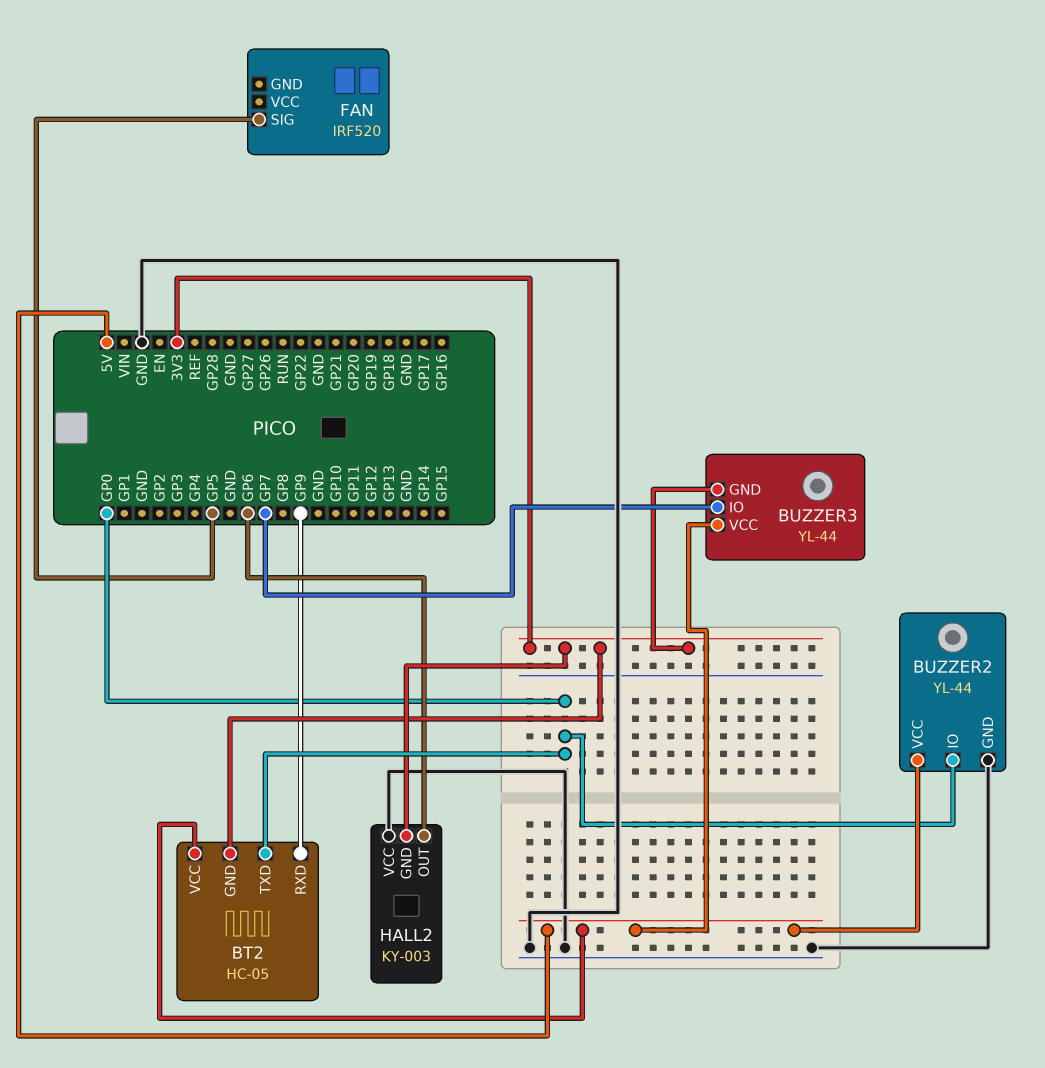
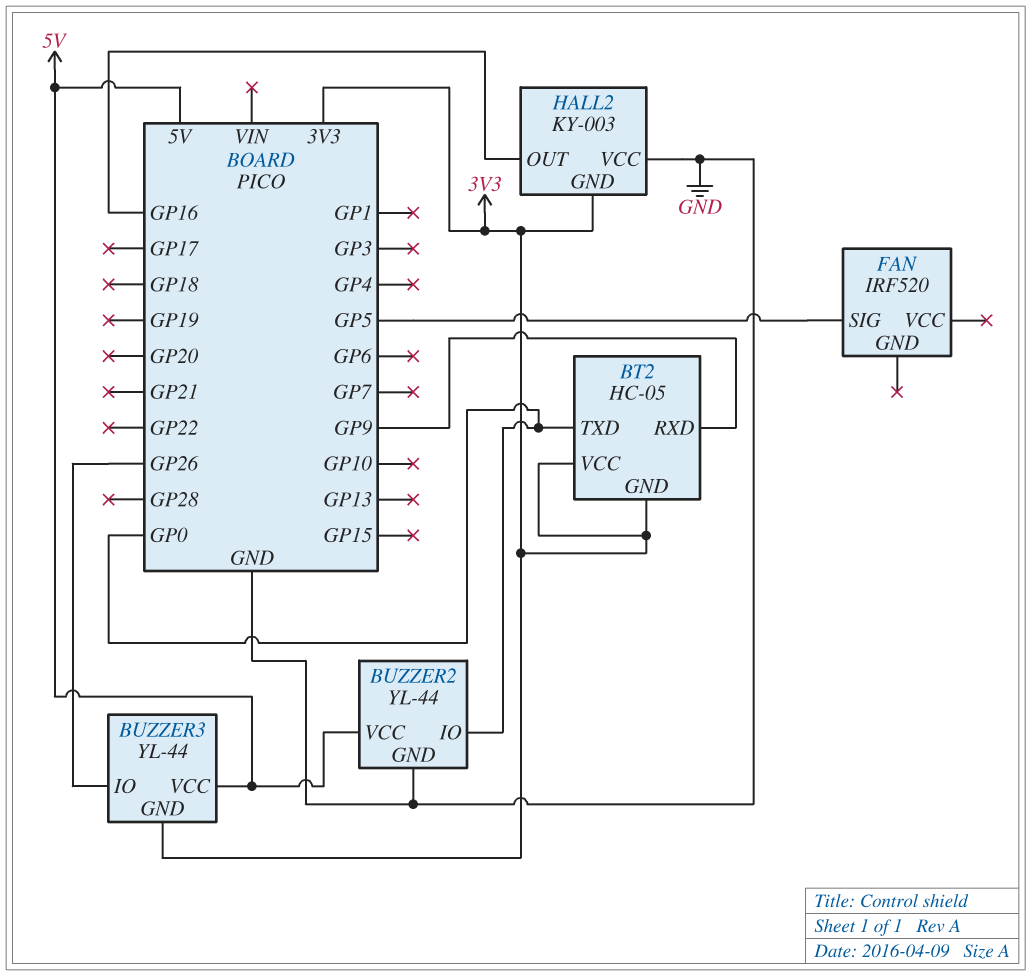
BT2 pin VCC: 5V -> 3V3
BUZZER3 pin IO: GP7 -> GP26
HALL2 pin OUT: GP6 -> GP16

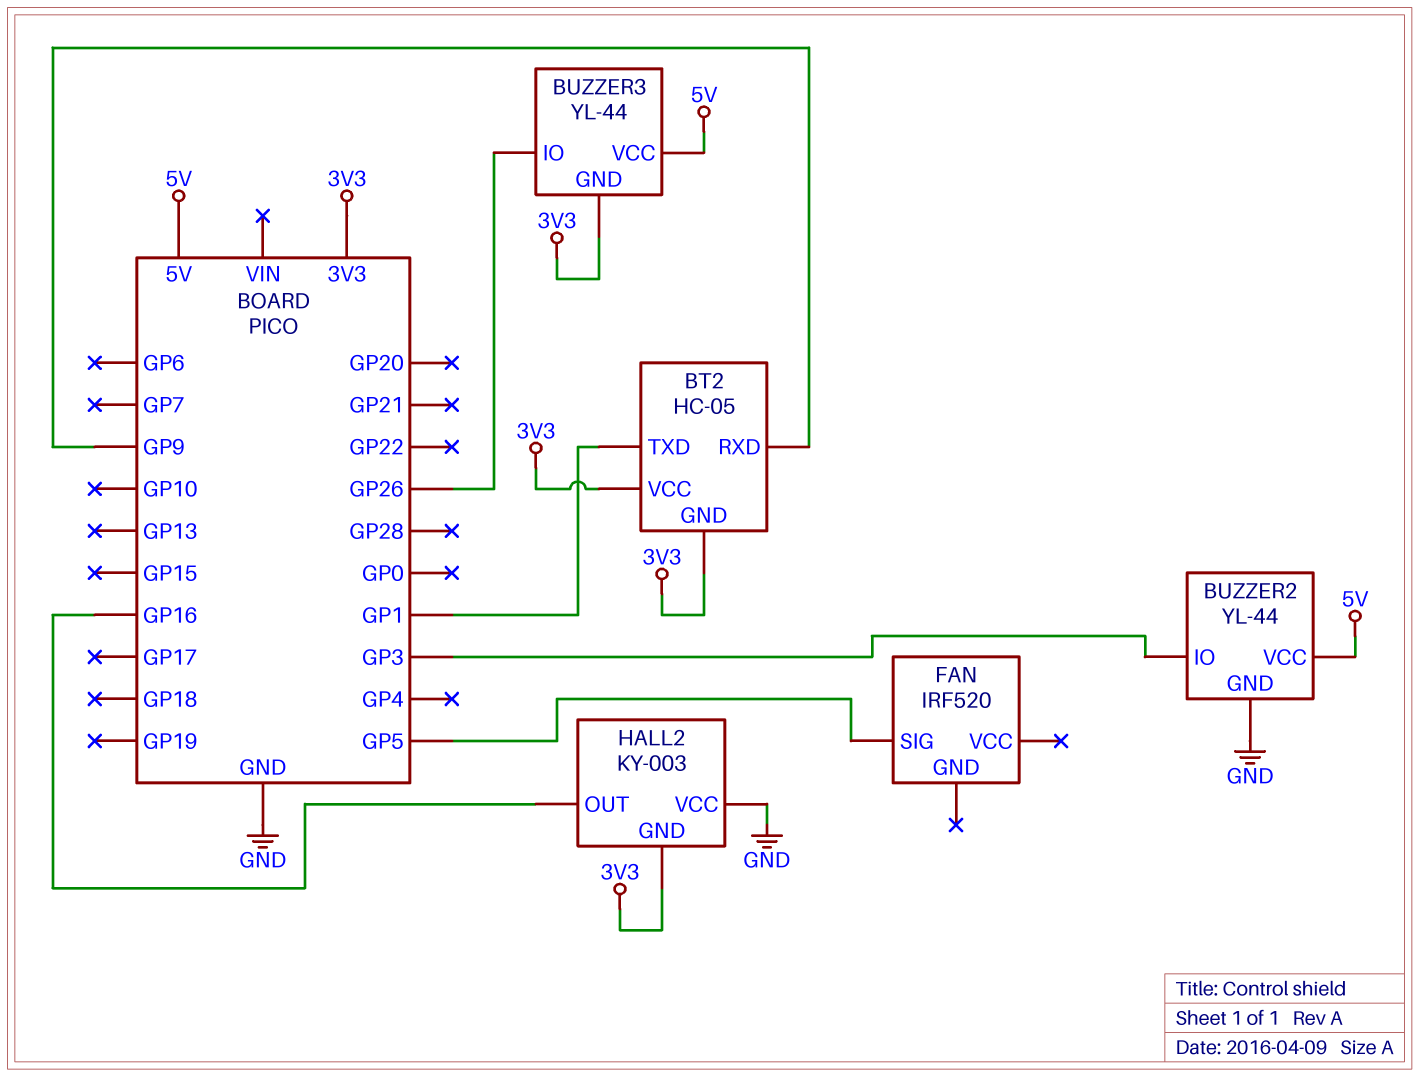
BT2 pin TXD: GP0 -> GP1
BUZZER2 pin IO: GP0 -> GP3

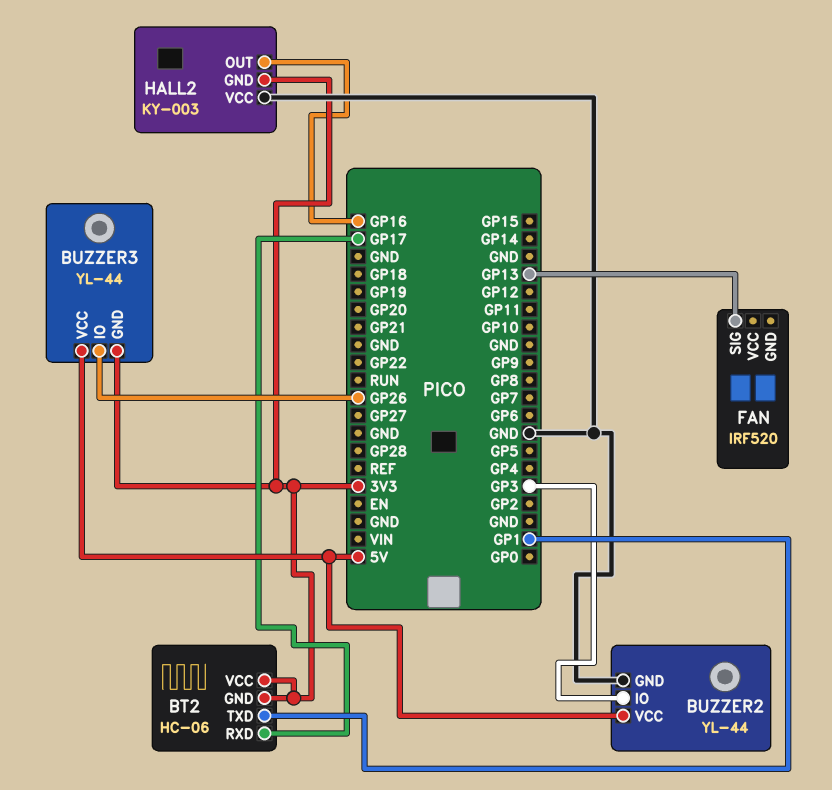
BT2: HC-05 -> HC-06
BT2 pin RXD: GP9 -> GP17
FAN pin SIG: GP5 -> GP13

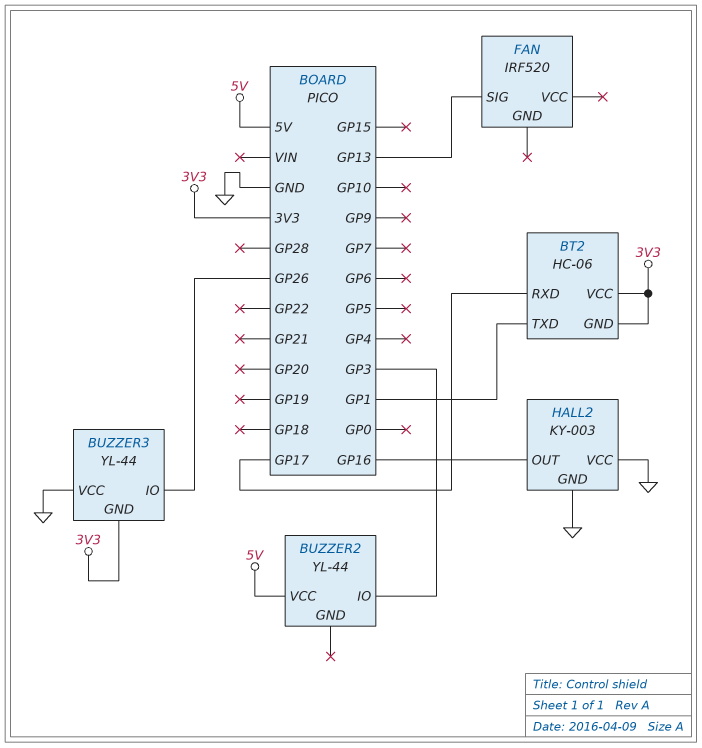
BUZZER2 pin GND: GND -> none
BUZZER3 pin VCC: 5V -> GND
HALL2 pin GND: 3V3 -> GND

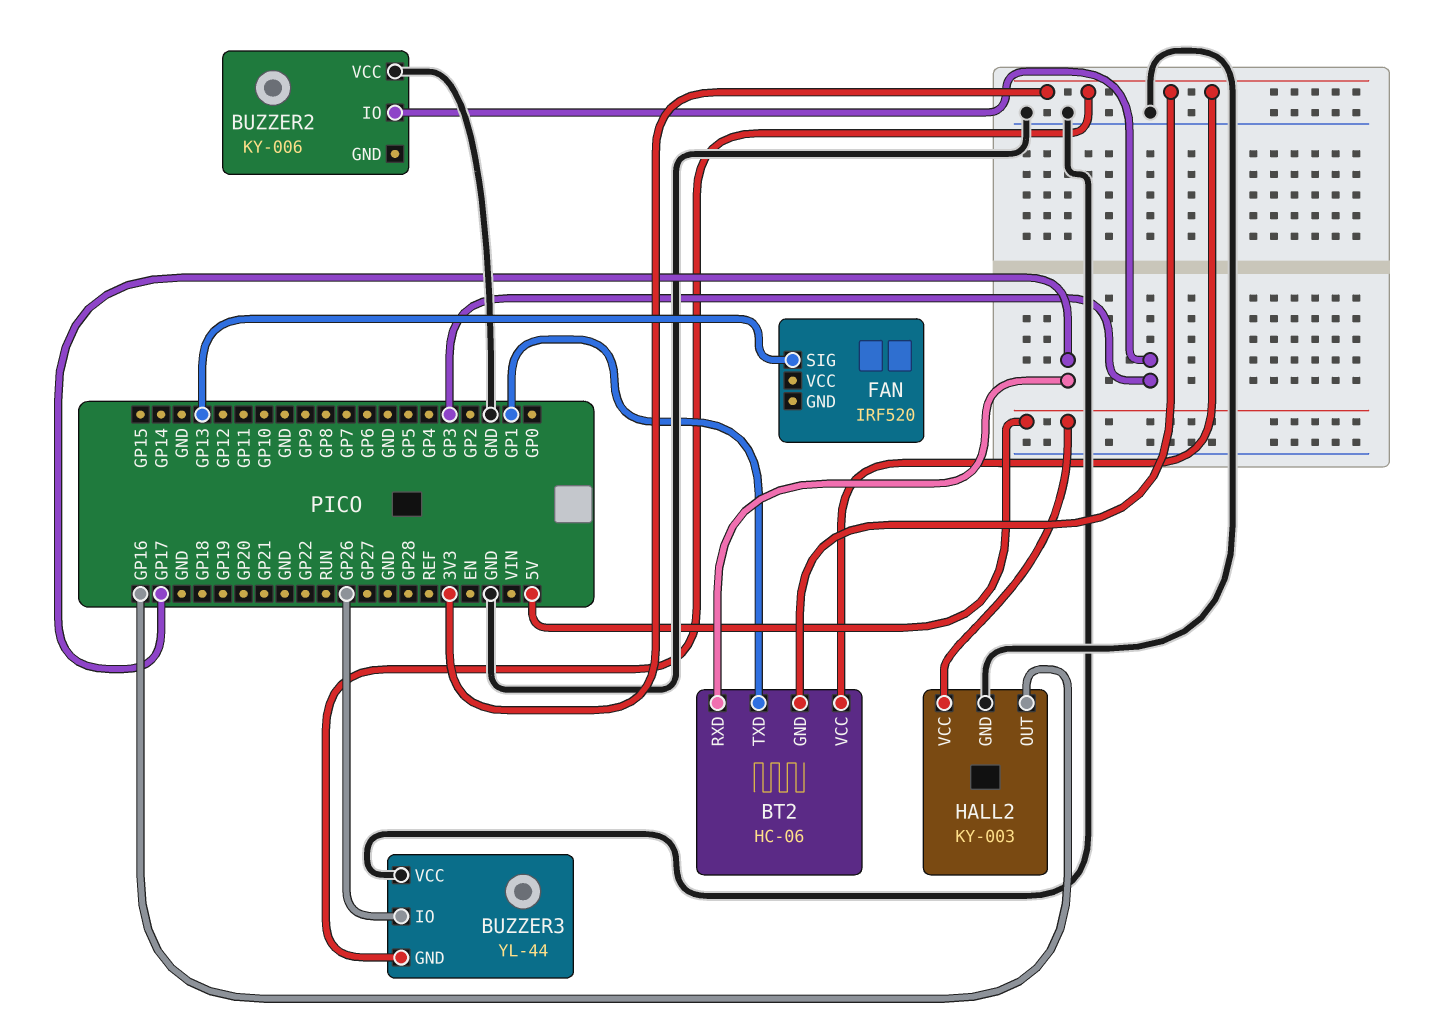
BUZZER2: YL-44 -> KY-006
BUZZER2 pin VCC: 5V -> GND
HALL2 pin VCC: GND -> 5V

